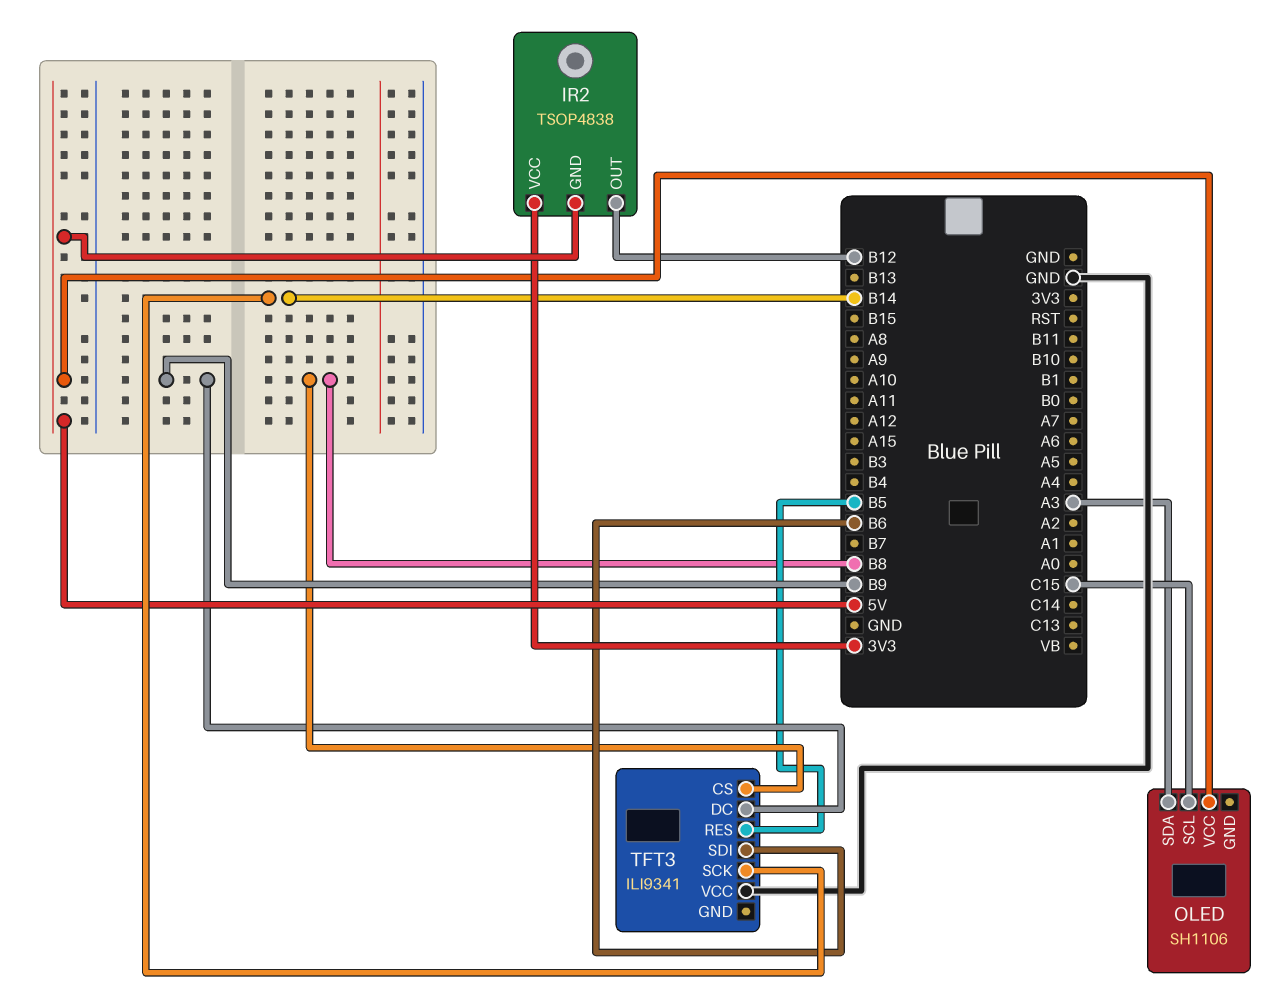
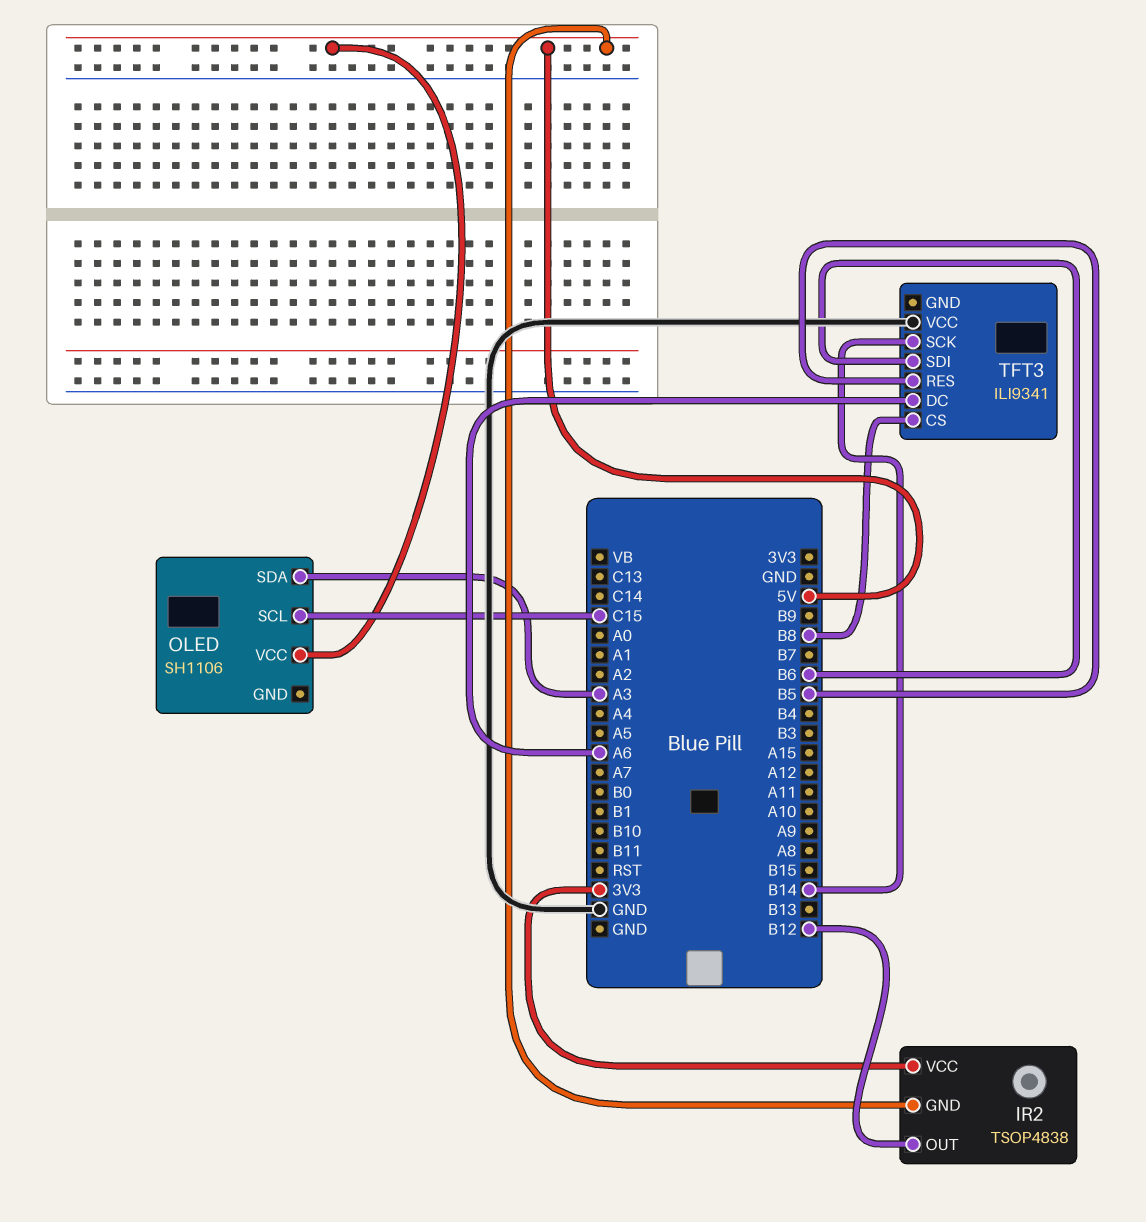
TFT3 pin DC: B9 -> A6

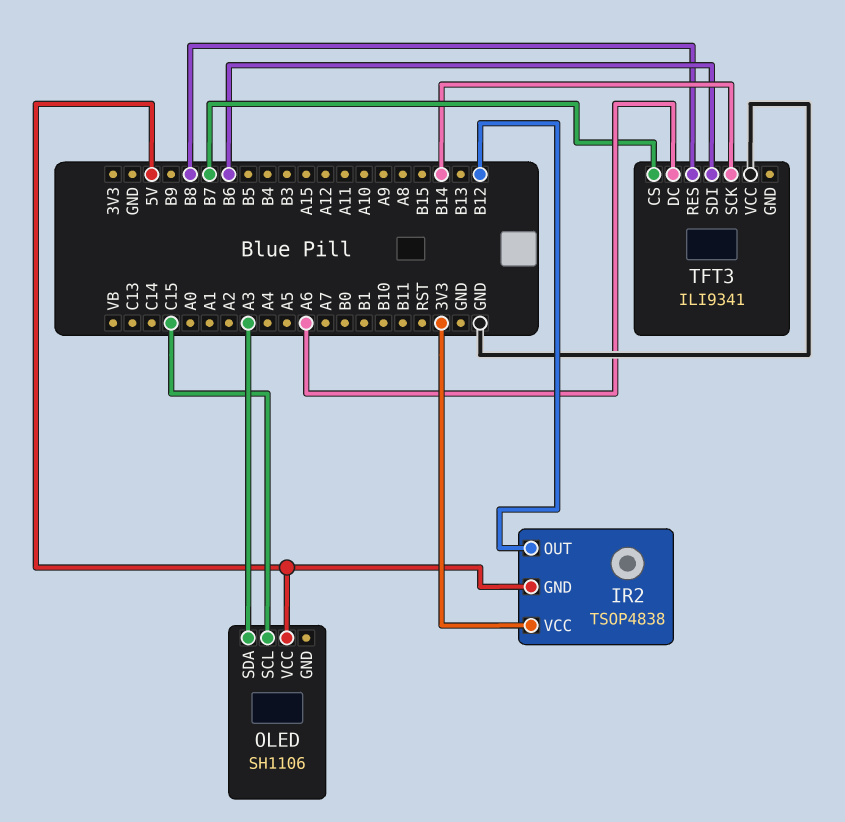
TFT3 pin CS: B8 -> B7
TFT3 pin RES: B5 -> B8

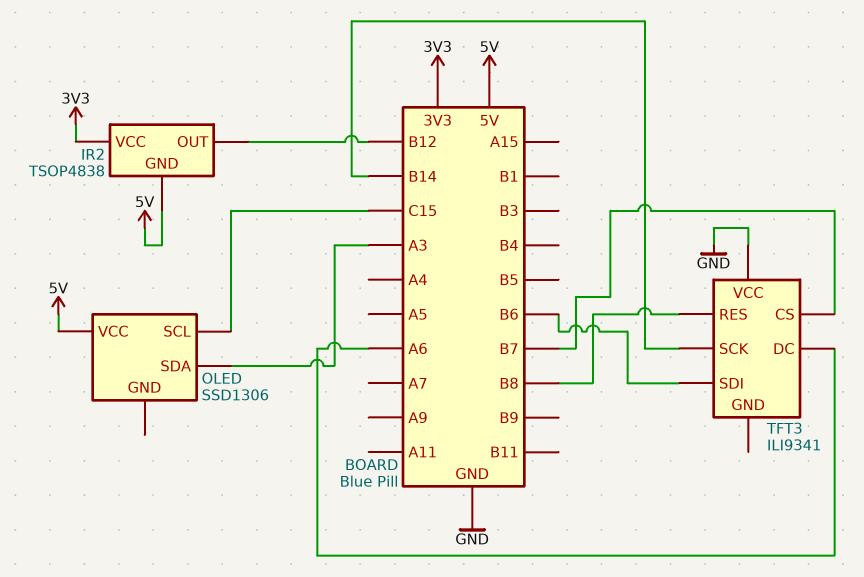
OLED: SH1106 -> SSD1306

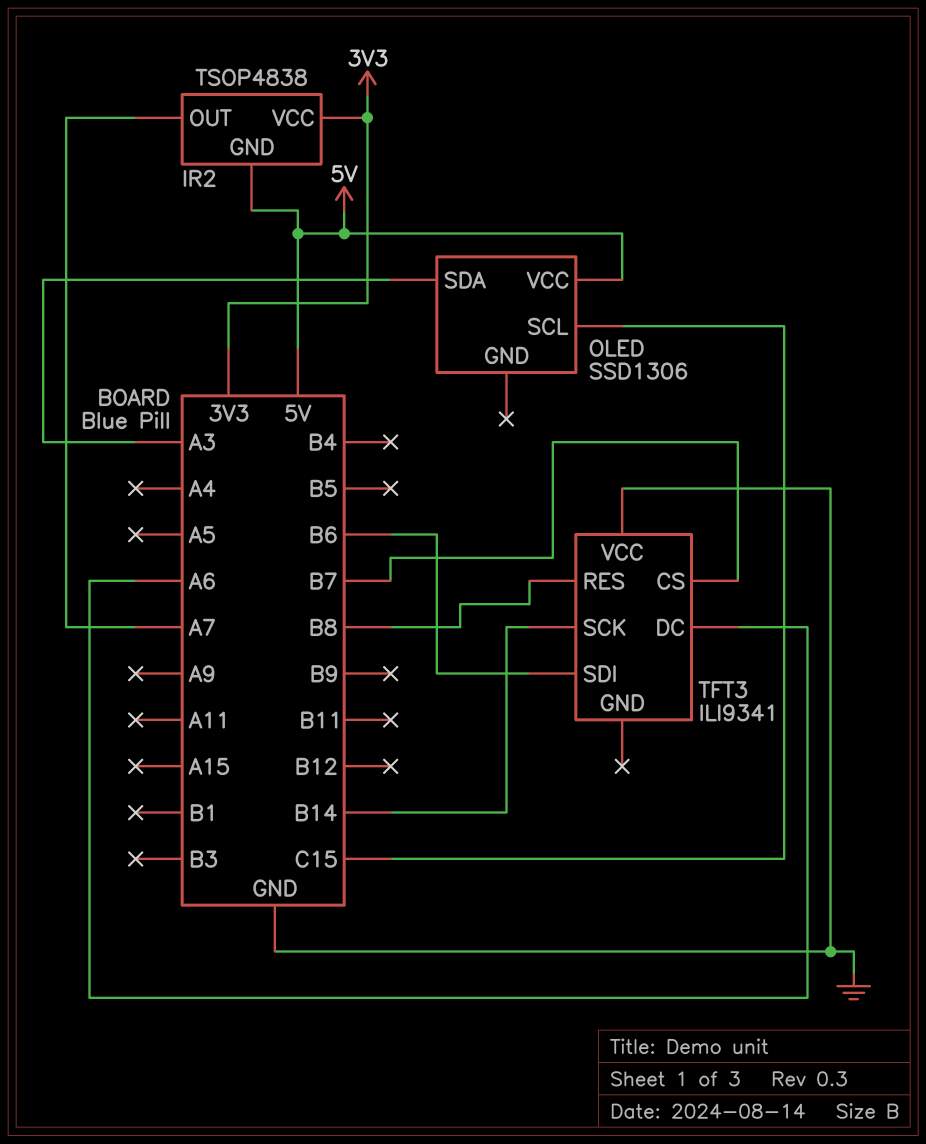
IR2 pin OUT: B12 -> A7

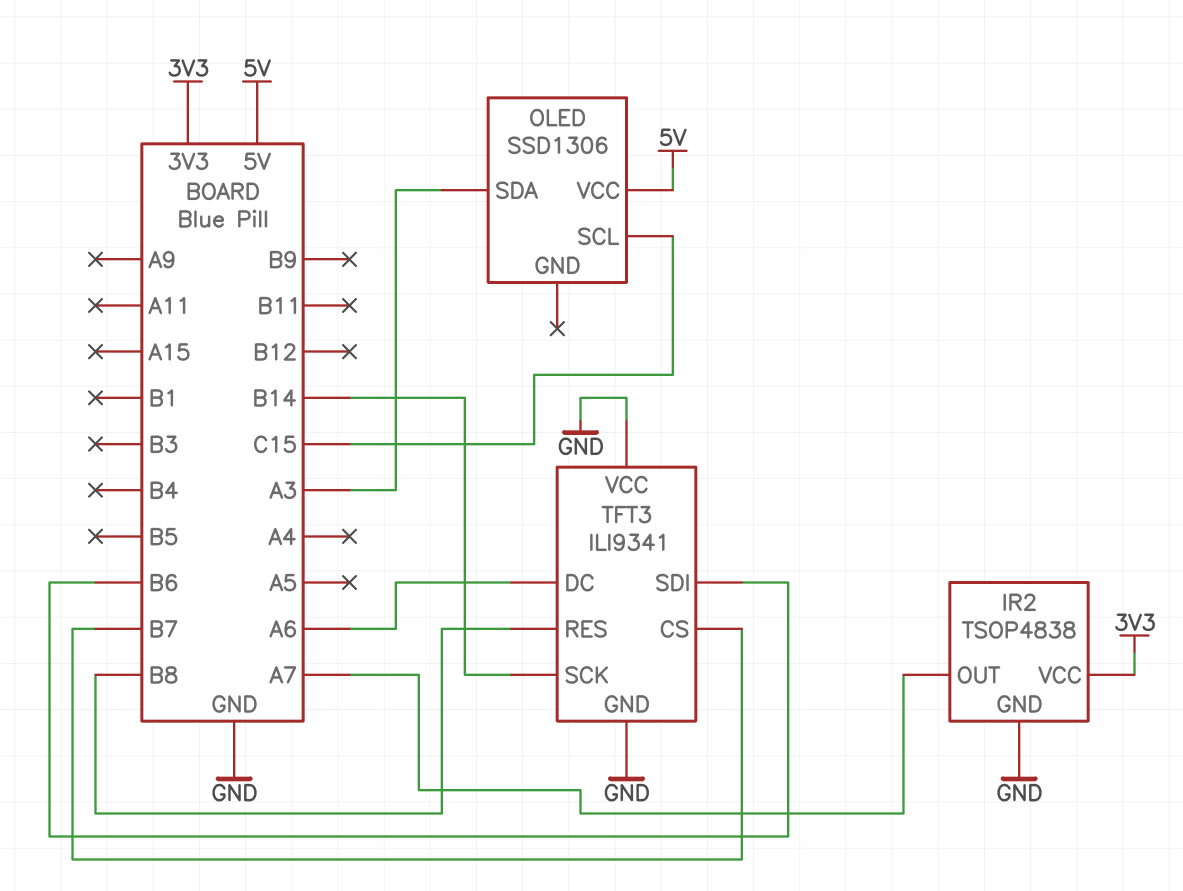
IR2 pin GND: 5V -> GND
TFT3 pin GND: none -> GND

